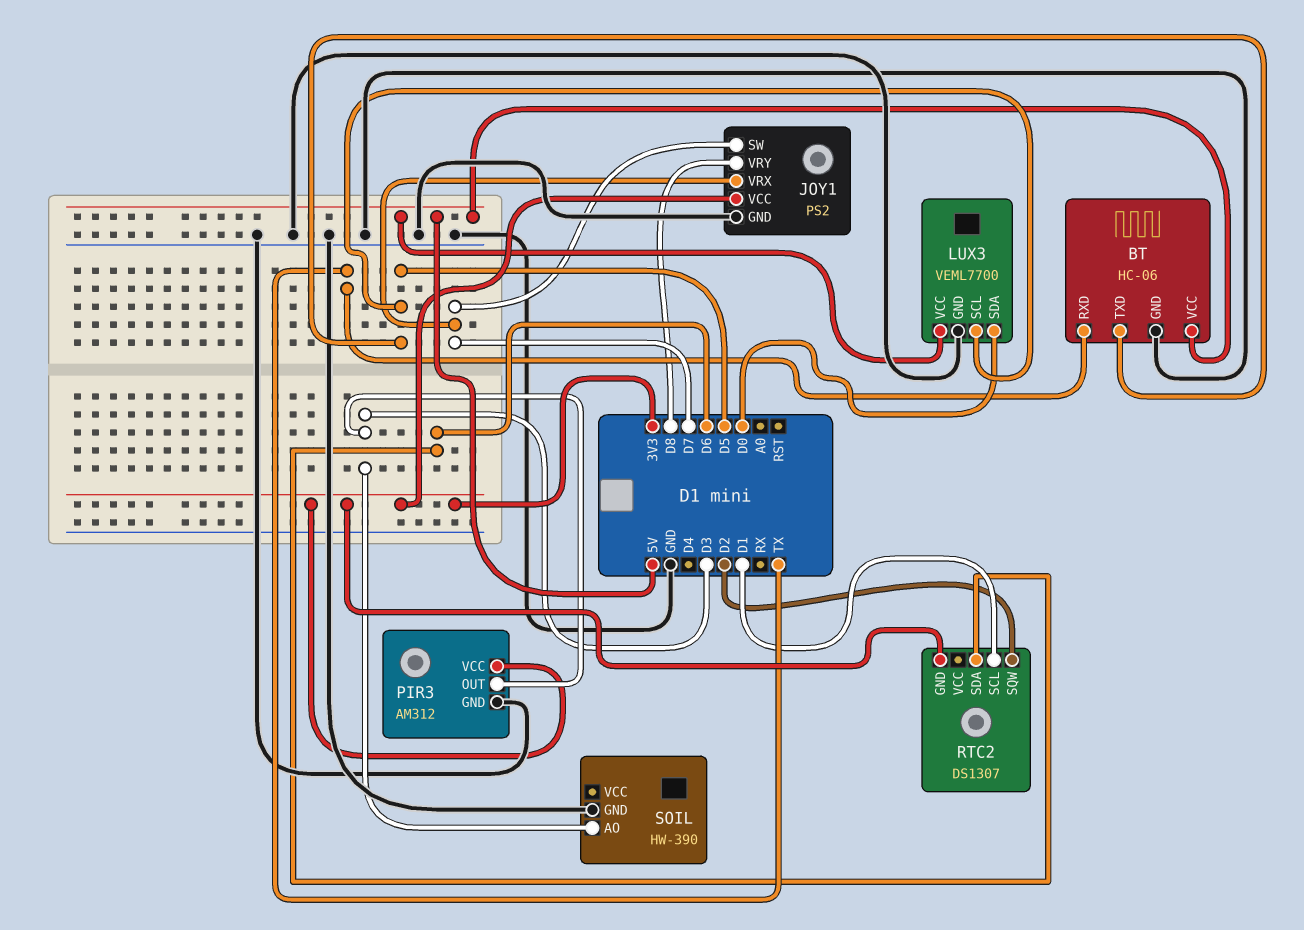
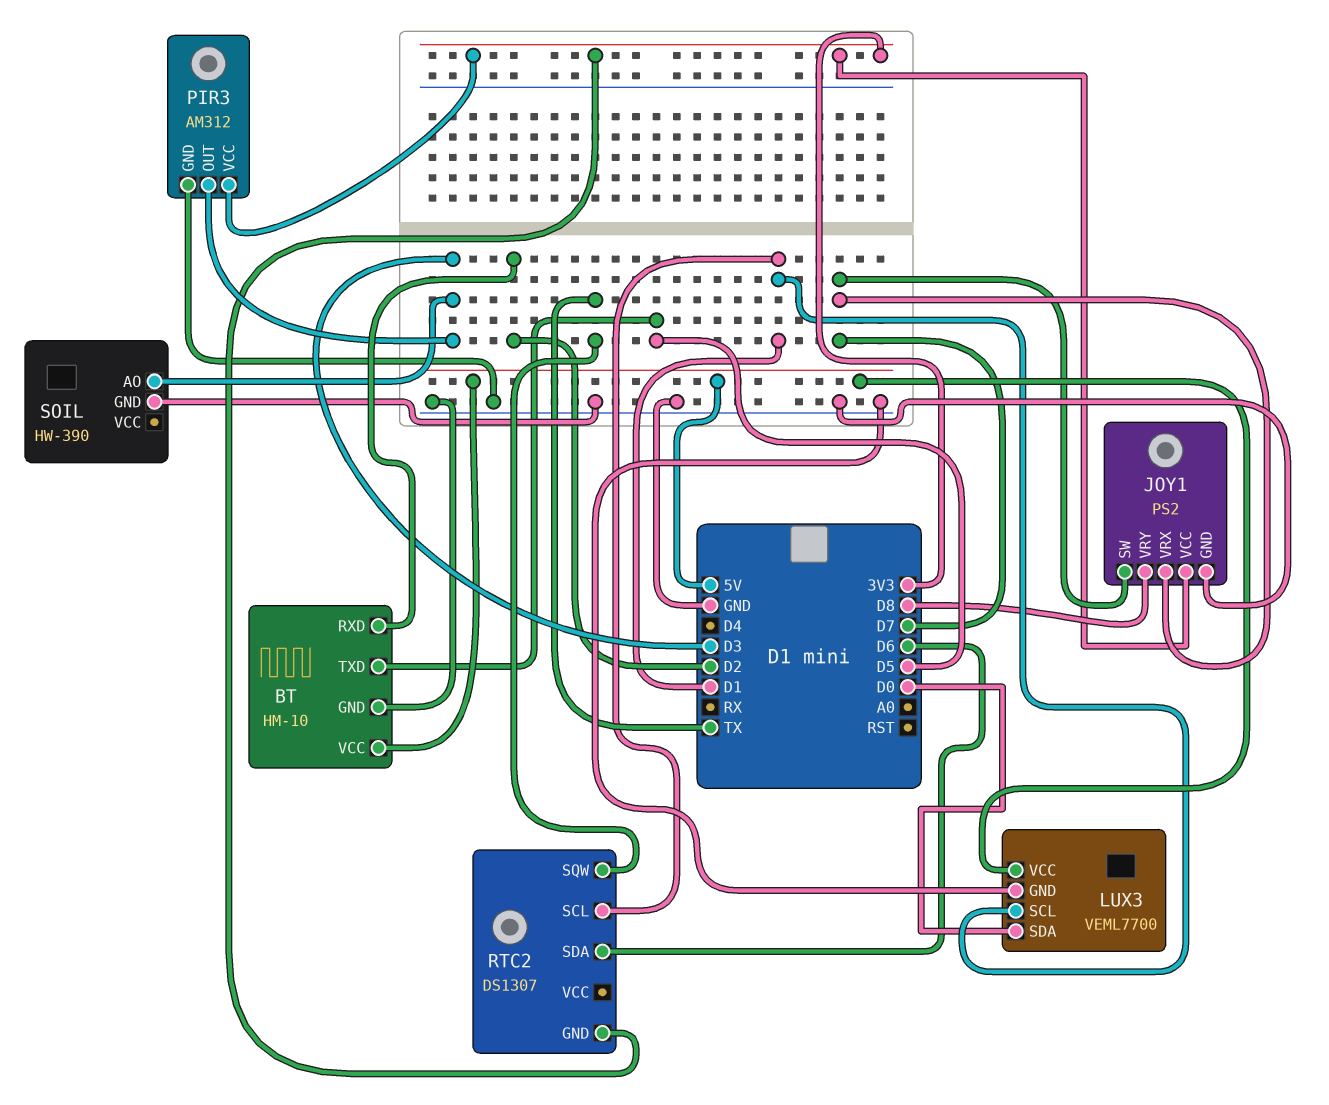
BT: HC-06 -> HM-10
BT pin RXD: TX -> D2
LUX3 pin SCL: D5 -> D1
RTC2 pin SQW: D2 -> TX

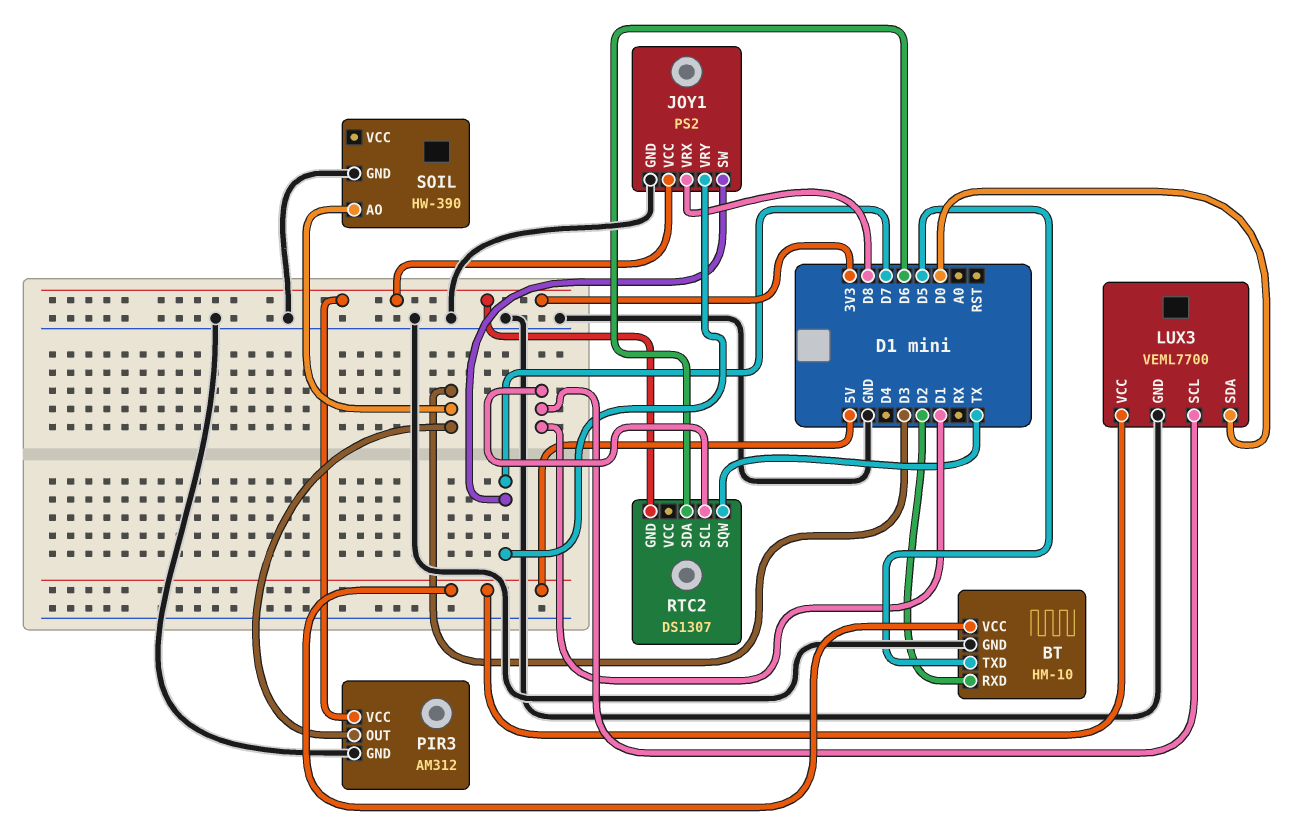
JOY1 pin VRX: D7 -> D8
JOY1 pin VRY: D8 -> D7

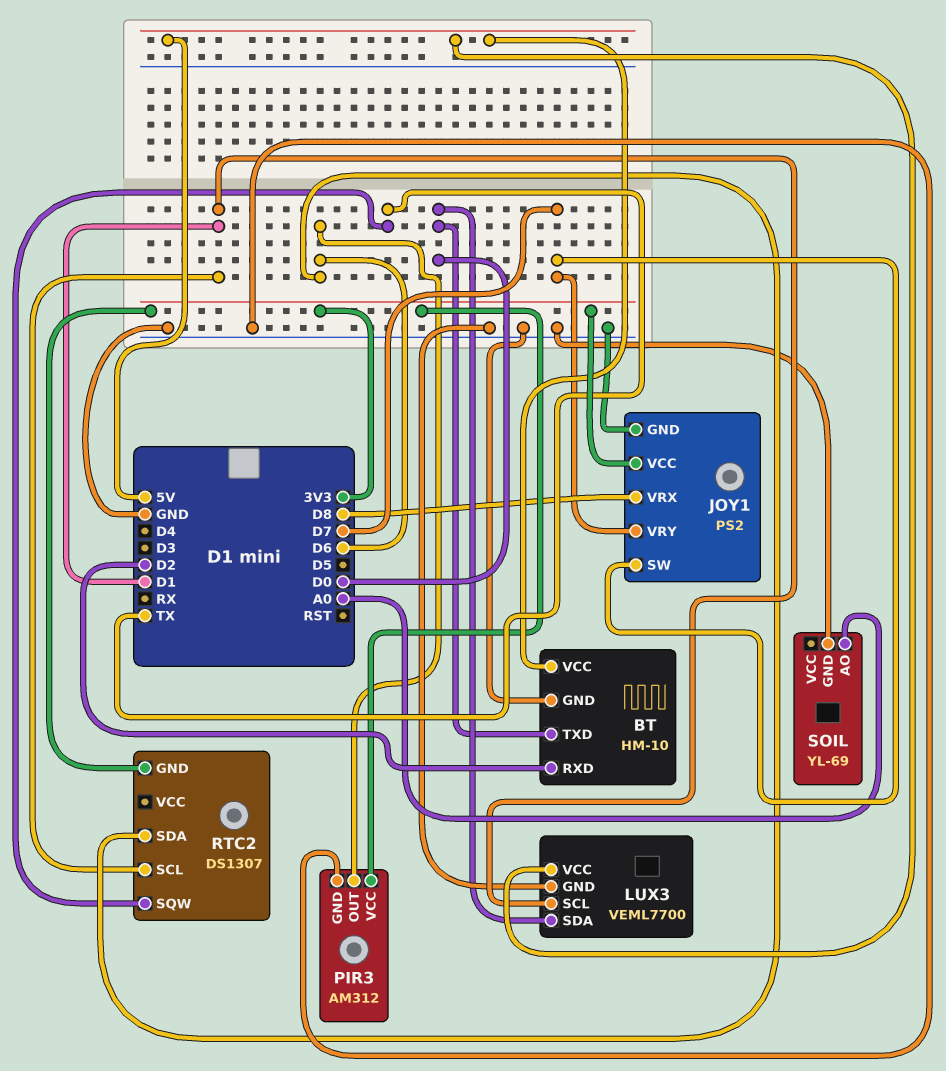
BT pin TXD: D5 -> D0
PIR3 pin OUT: D3 -> D6
SOIL: HW-390 -> YL-69
SOIL pin AO: D3 -> A0

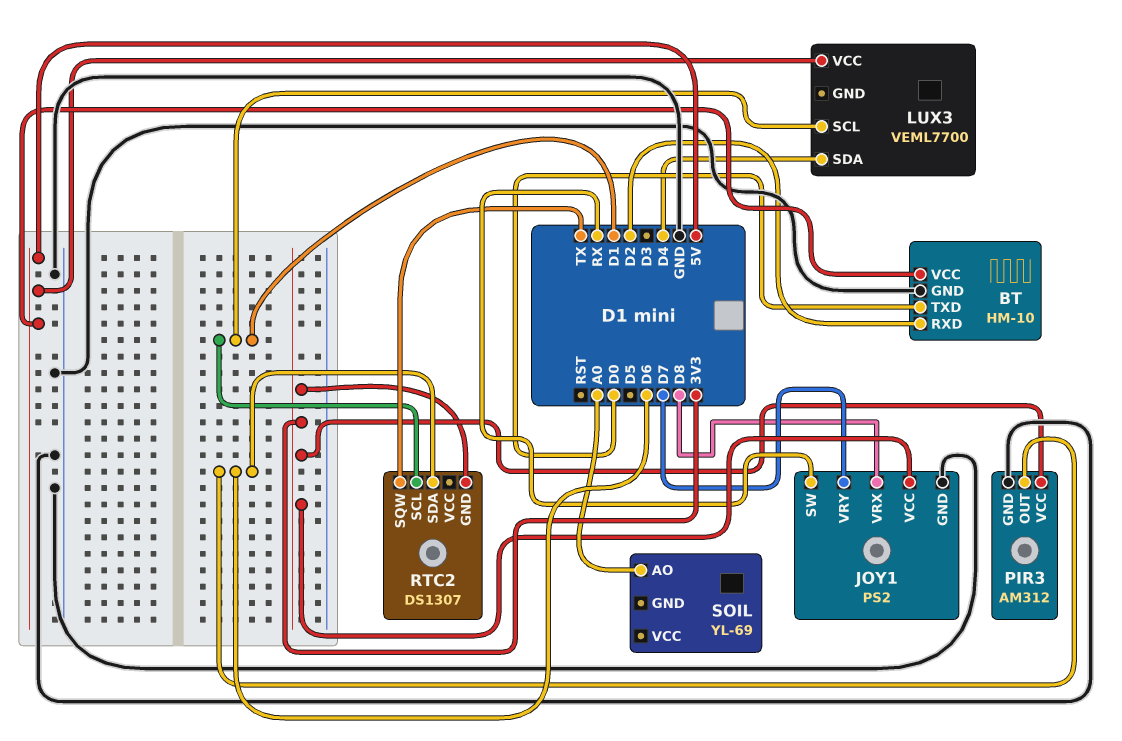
JOY1 pin SW: D7 -> RX
LUX3 pin GND: GND -> none
LUX3 pin SDA: D0 -> D4
SOIL pin GND: GND -> none

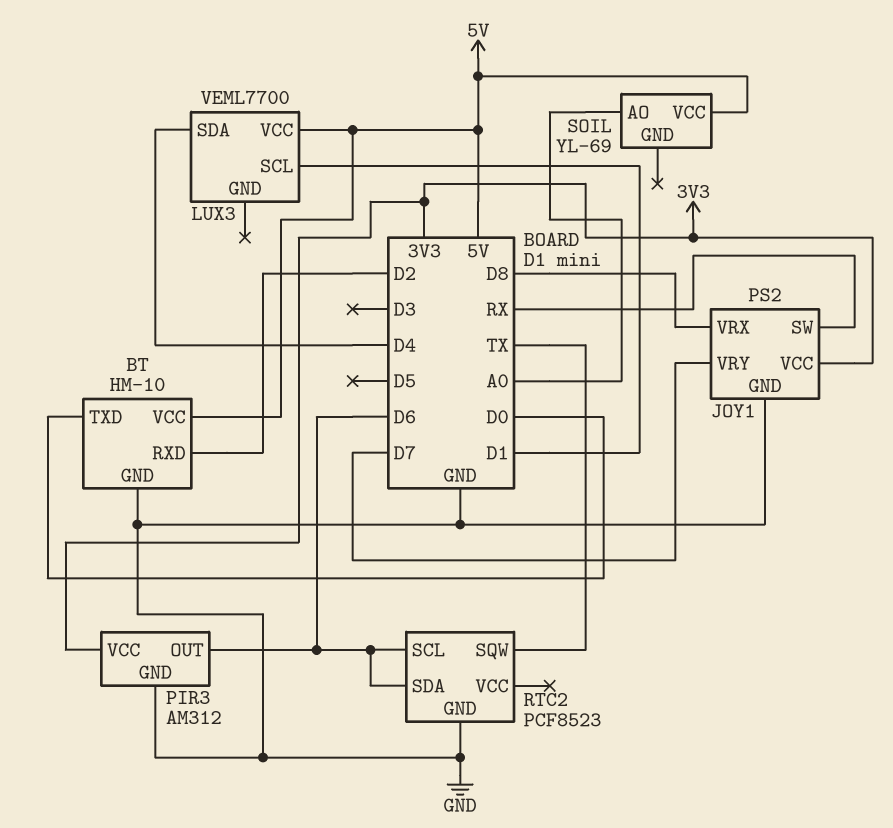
RTC2: DS1307 -> PCF8523
RTC2 pin GND: 3V3 -> GND
RTC2 pin SCL: D1 -> D6
SOIL pin VCC: none -> 5V

